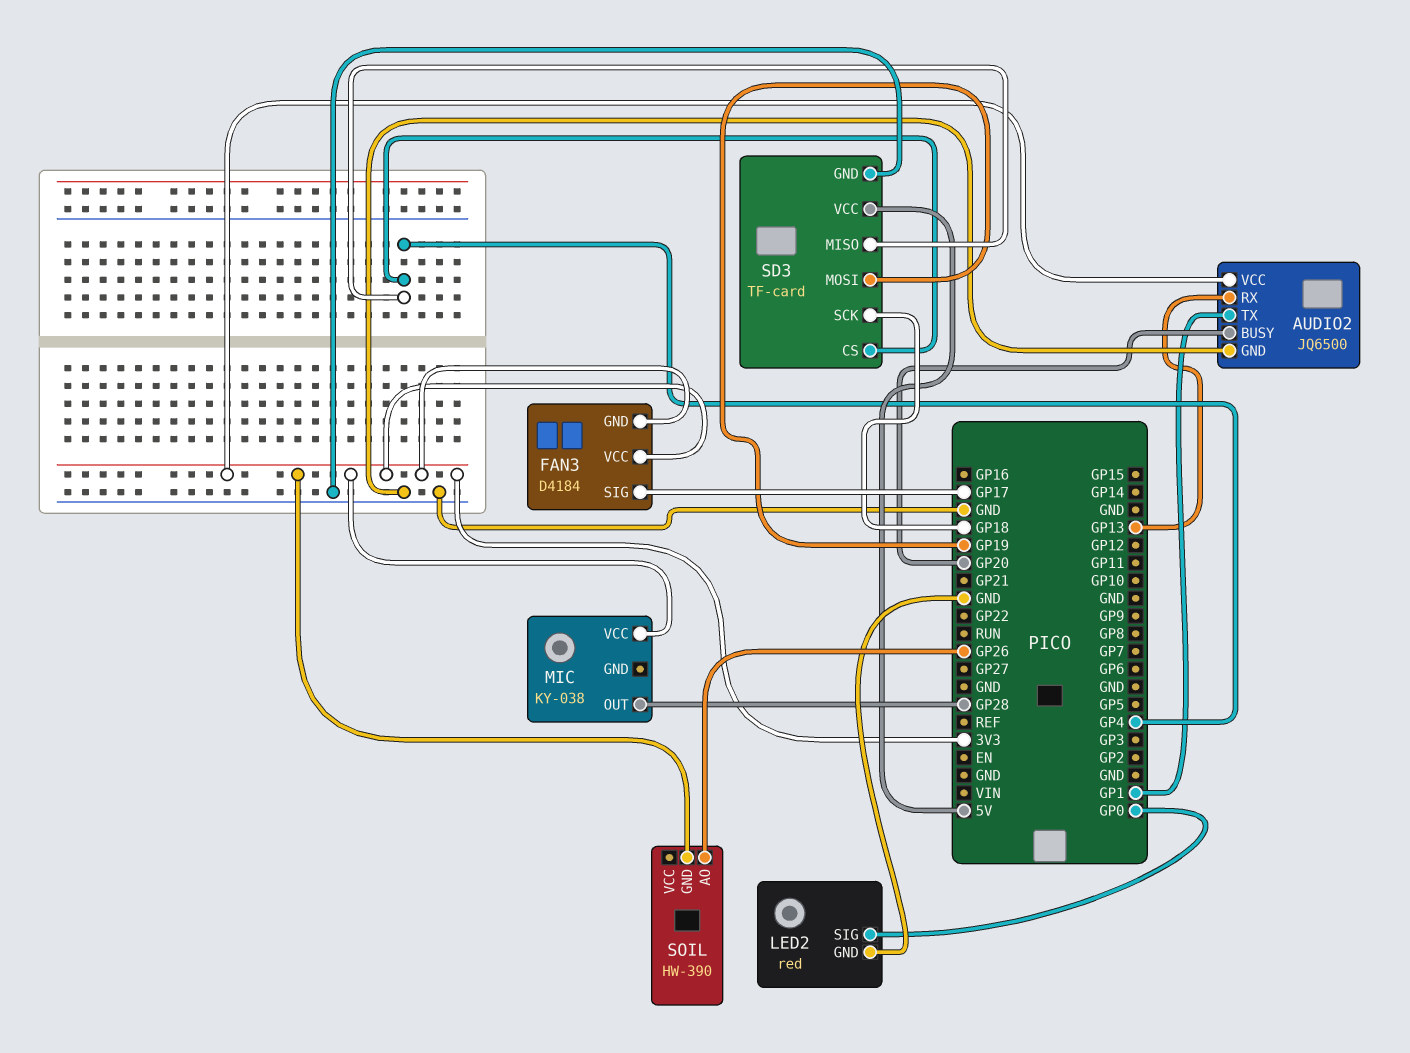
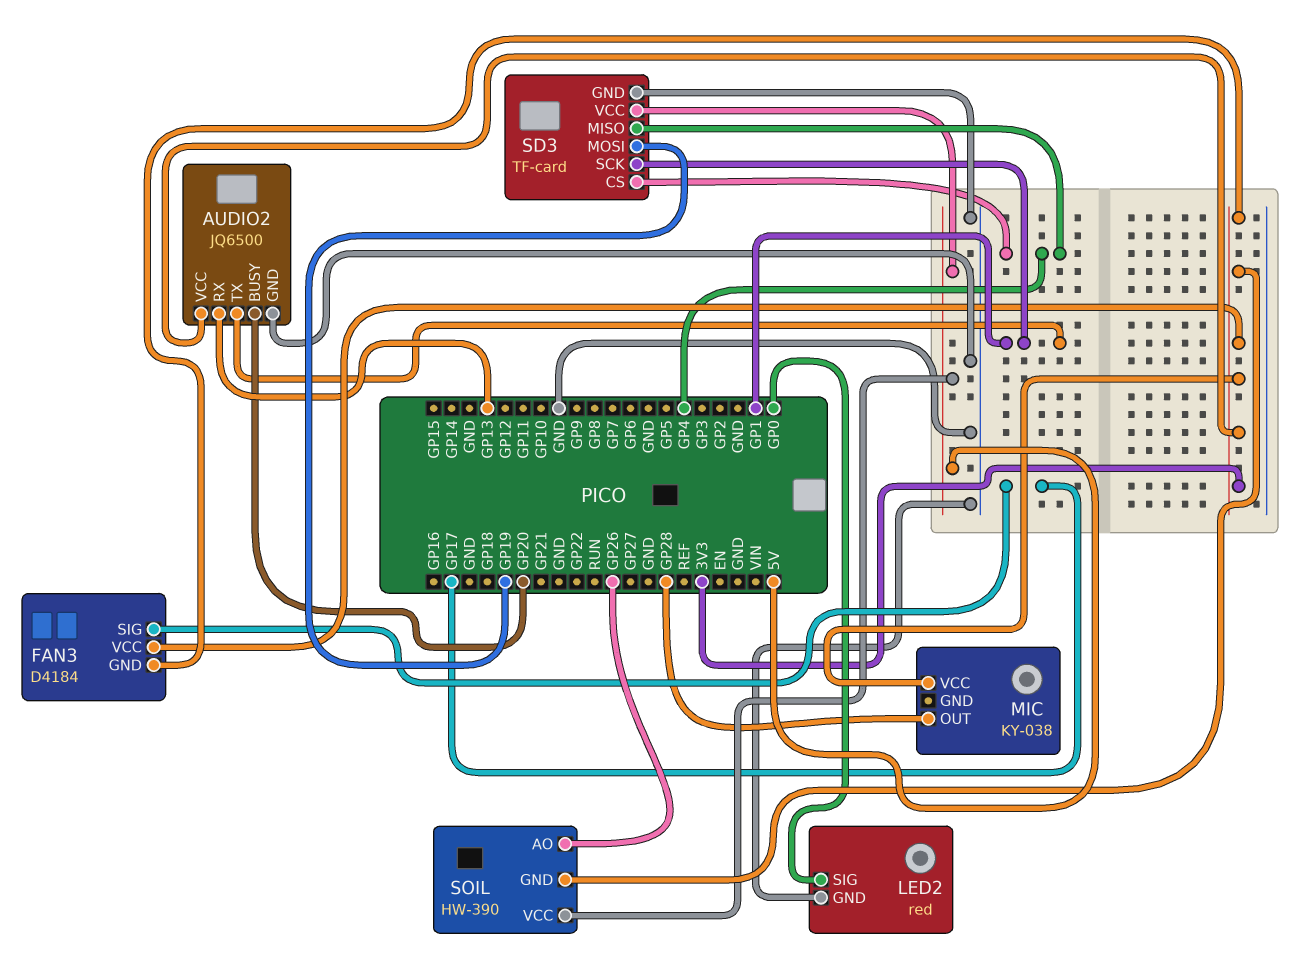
SD3 pin SCK: GP18 -> GP1
SOIL pin VCC: none -> 5V

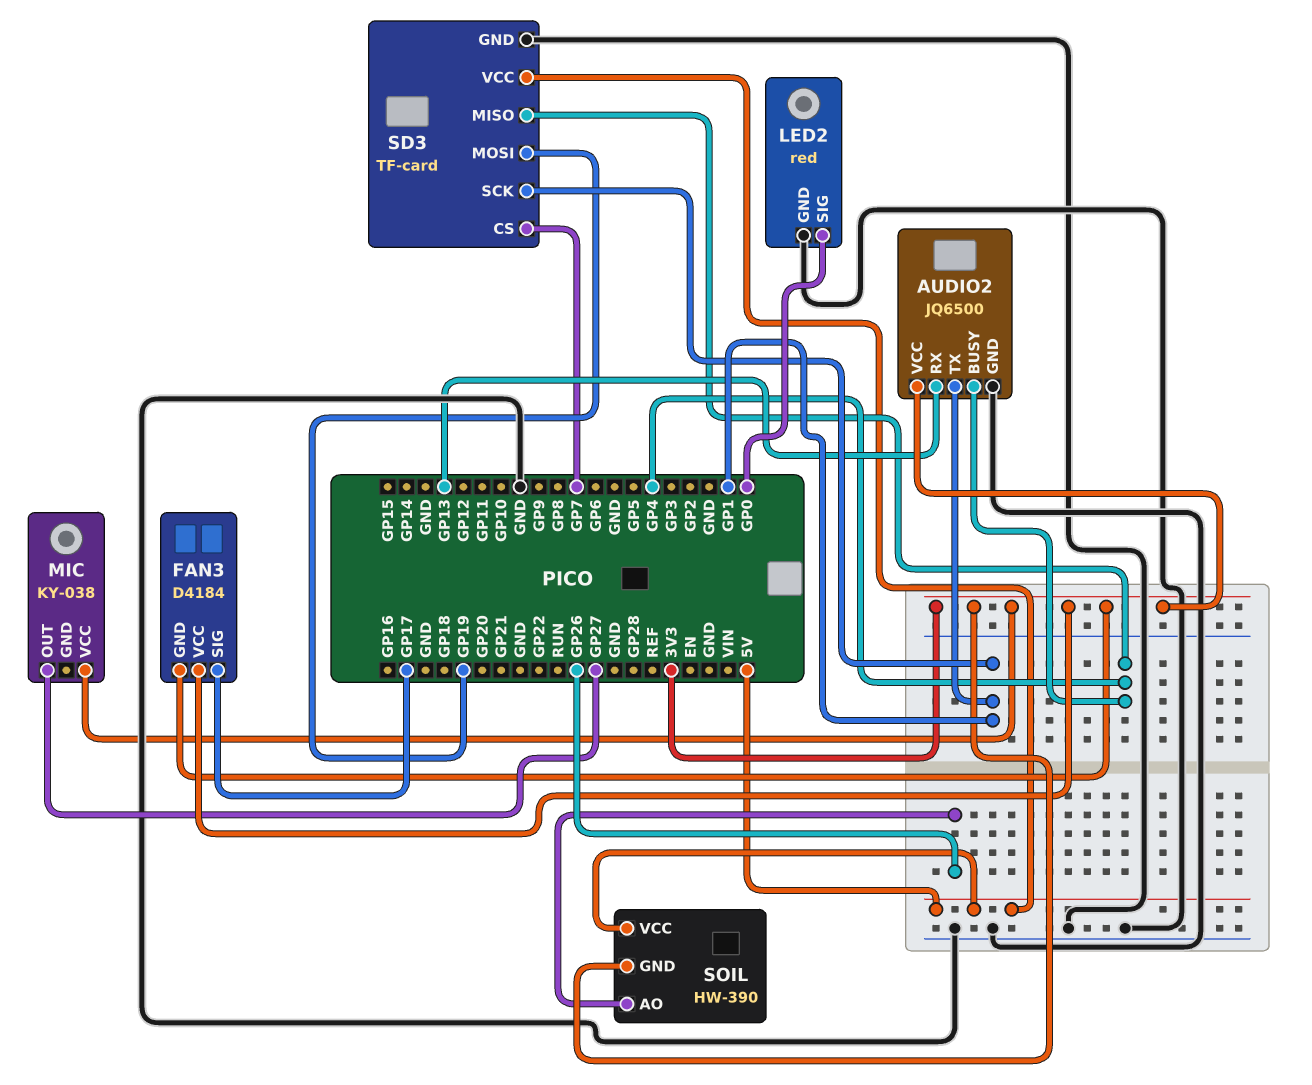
AUDIO2 pin BUSY: GP20 -> GP4
MIC pin OUT: GP28 -> GP27
SD3 pin CS: GP4 -> GP7

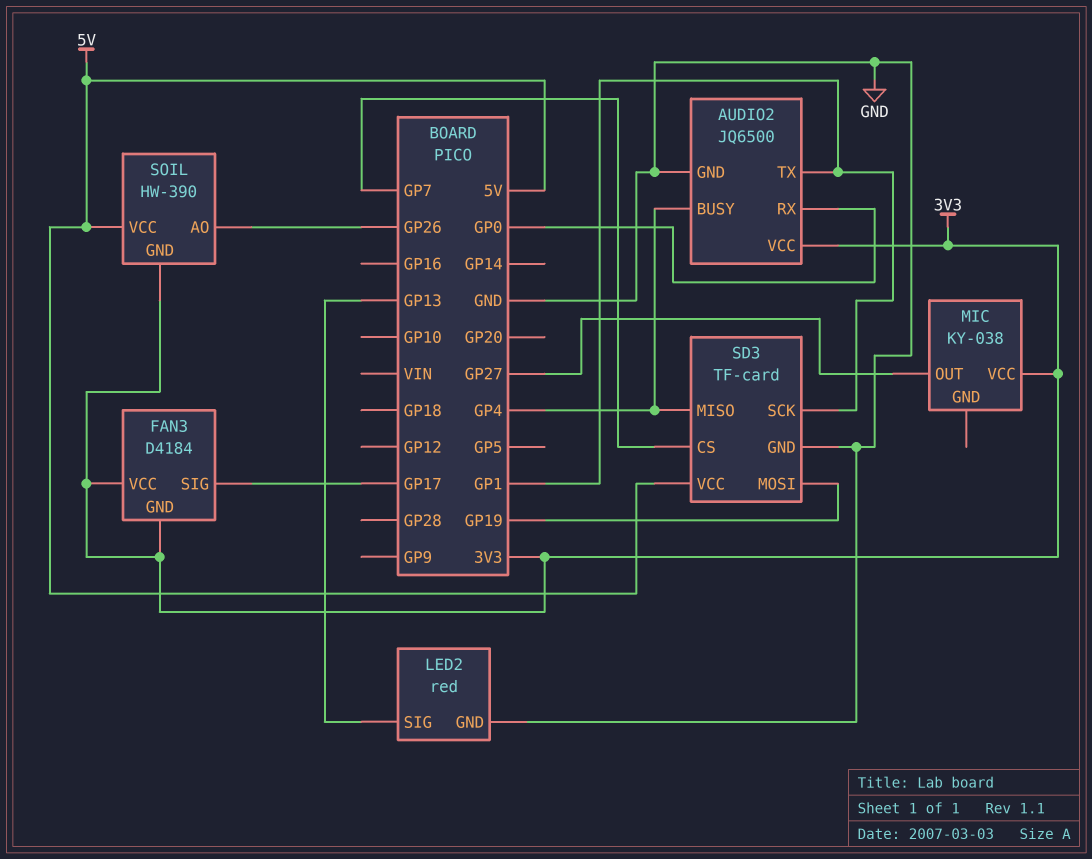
AUDIO2 pin RX: GP13 -> GP0
LED2 pin SIG: GP0 -> GP13

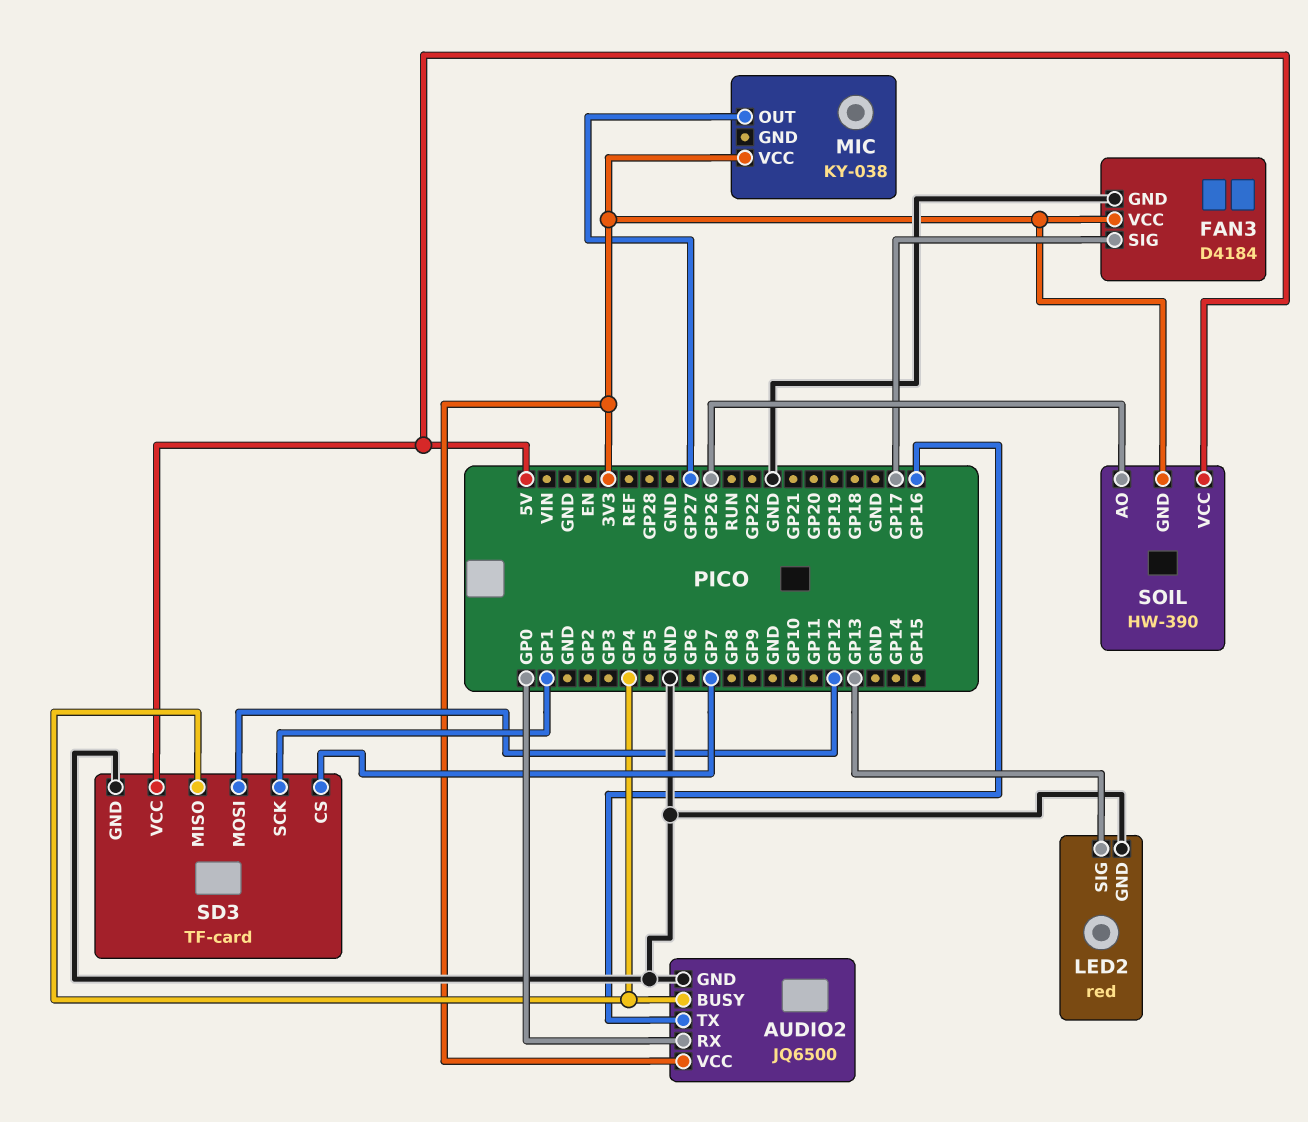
AUDIO2 pin TX: GP1 -> GP16
FAN3 pin GND: 3V3 -> GND
SD3 pin MOSI: GP19 -> GP12

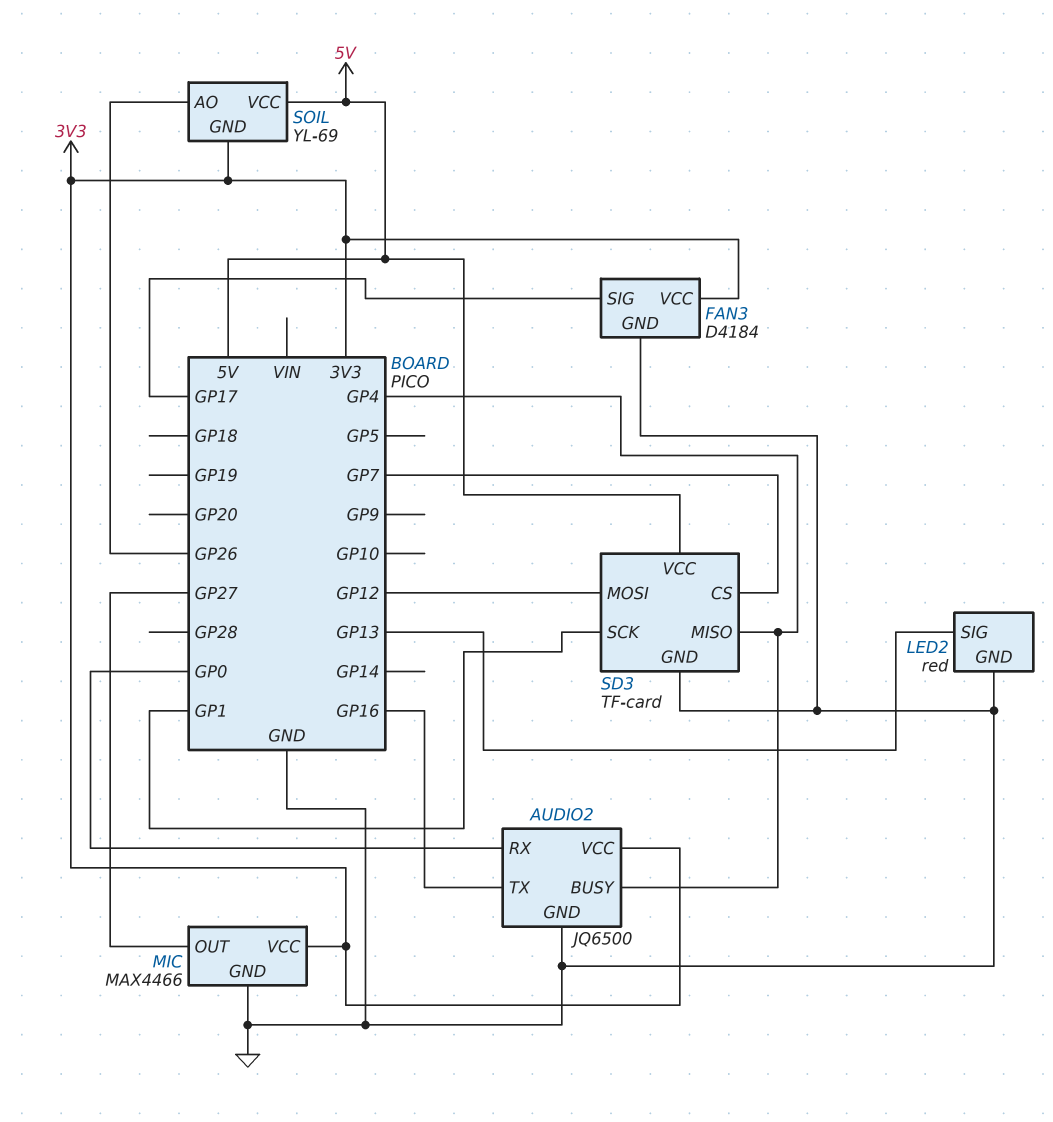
MIC: KY-038 -> MAX4466
MIC pin GND: none -> GND
SOIL: HW-390 -> YL-69

